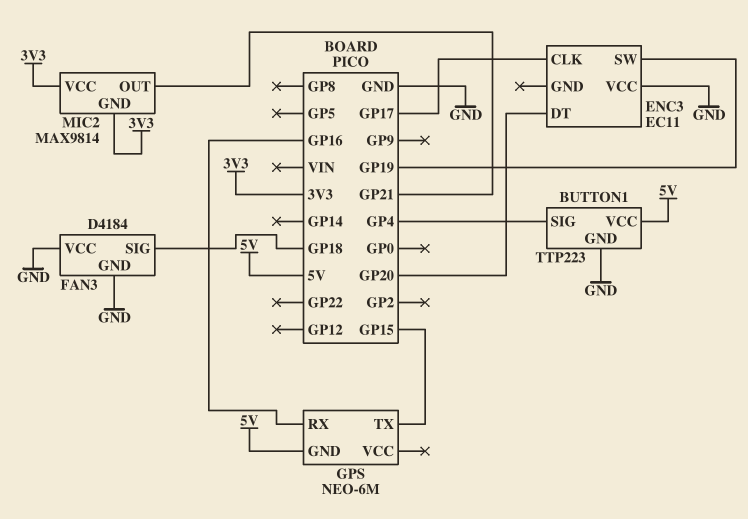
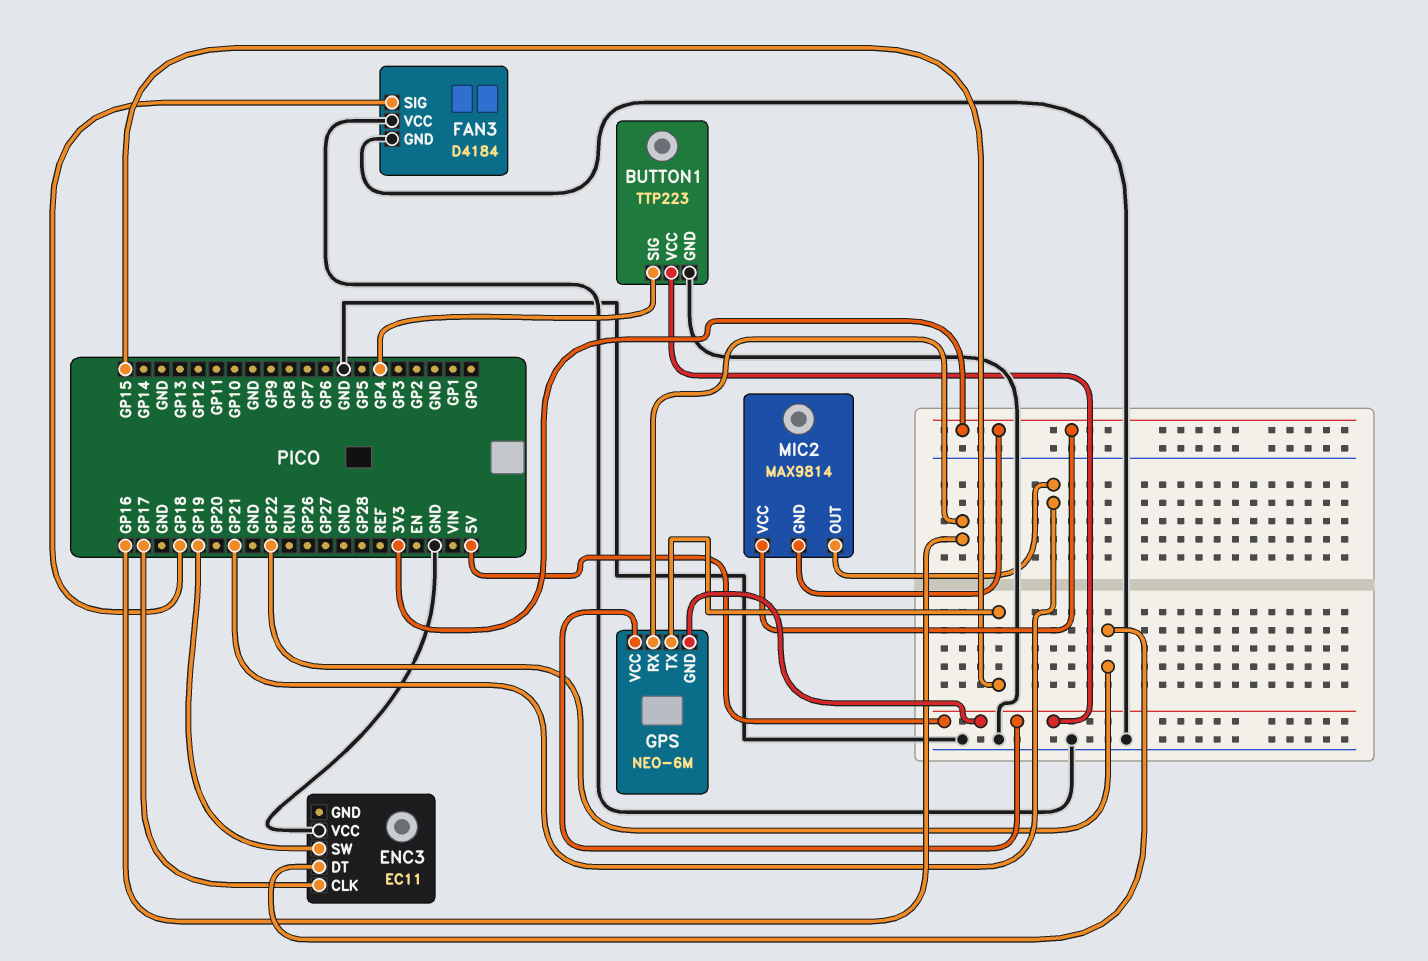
ENC3 pin DT: GP20 -> GP22
GPS pin VCC: none -> 5V

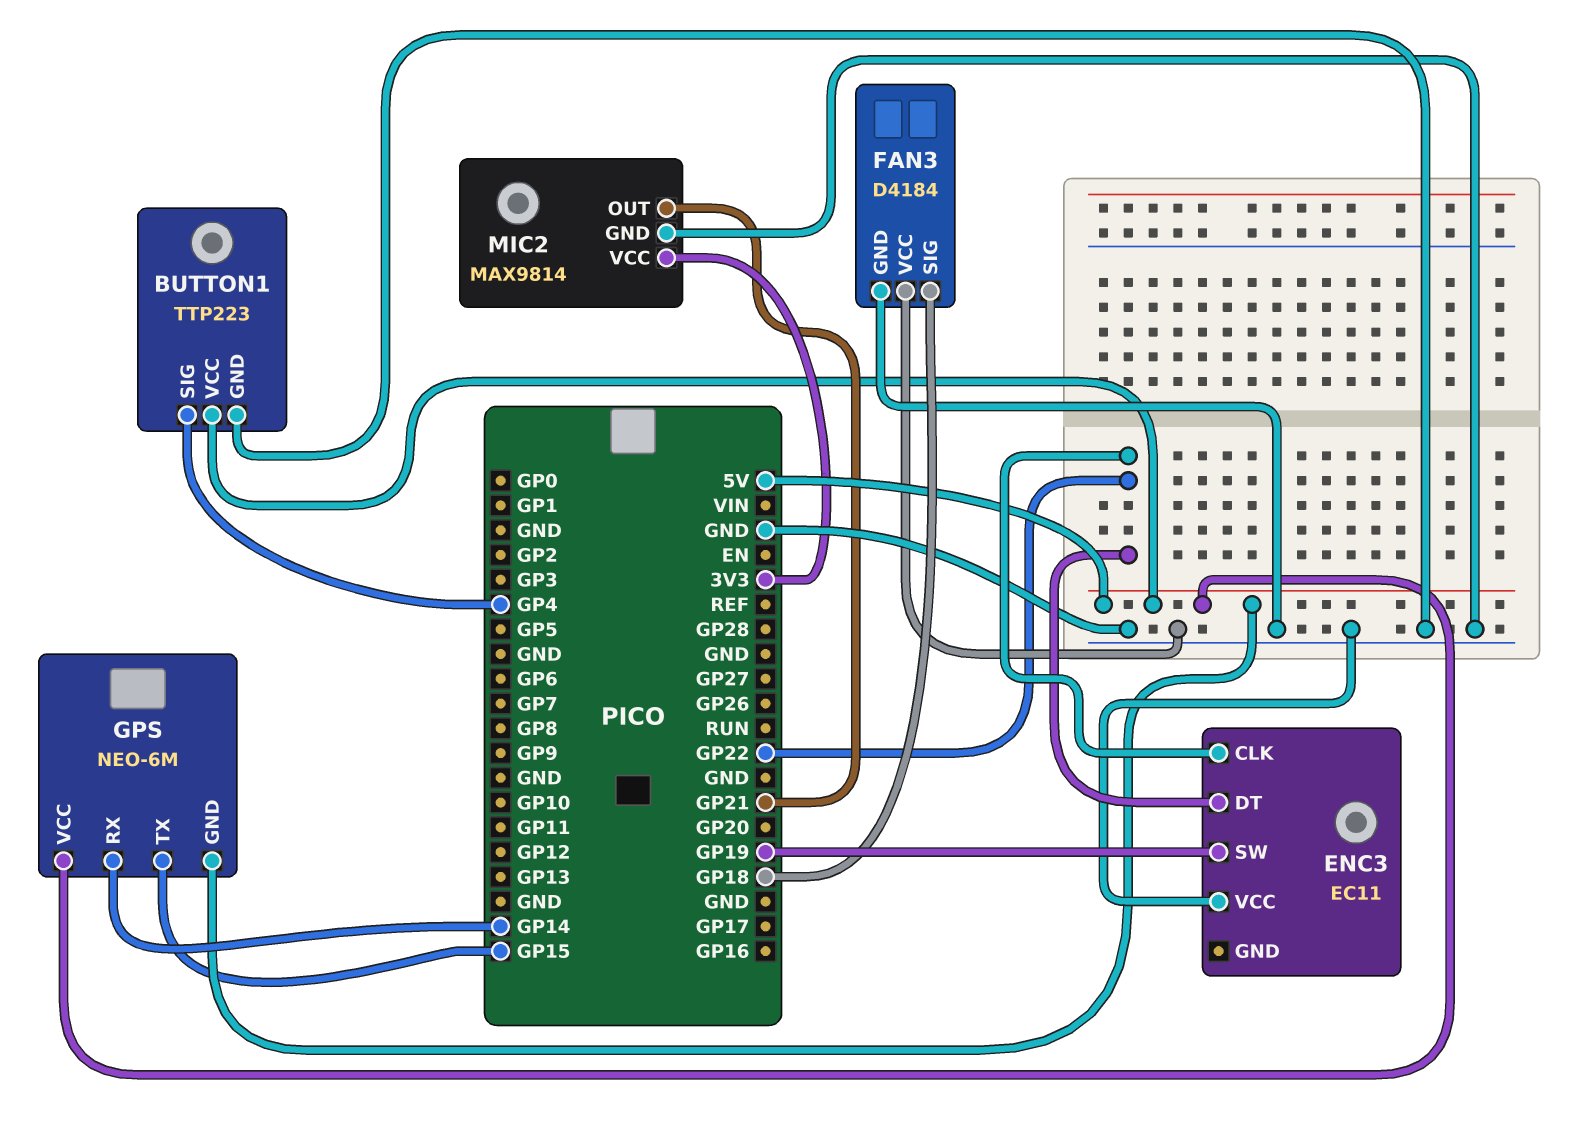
ENC3 pin CLK: GP17 -> GP22
GPS pin RX: GP16 -> GP14
MIC2 pin GND: 3V3 -> GND

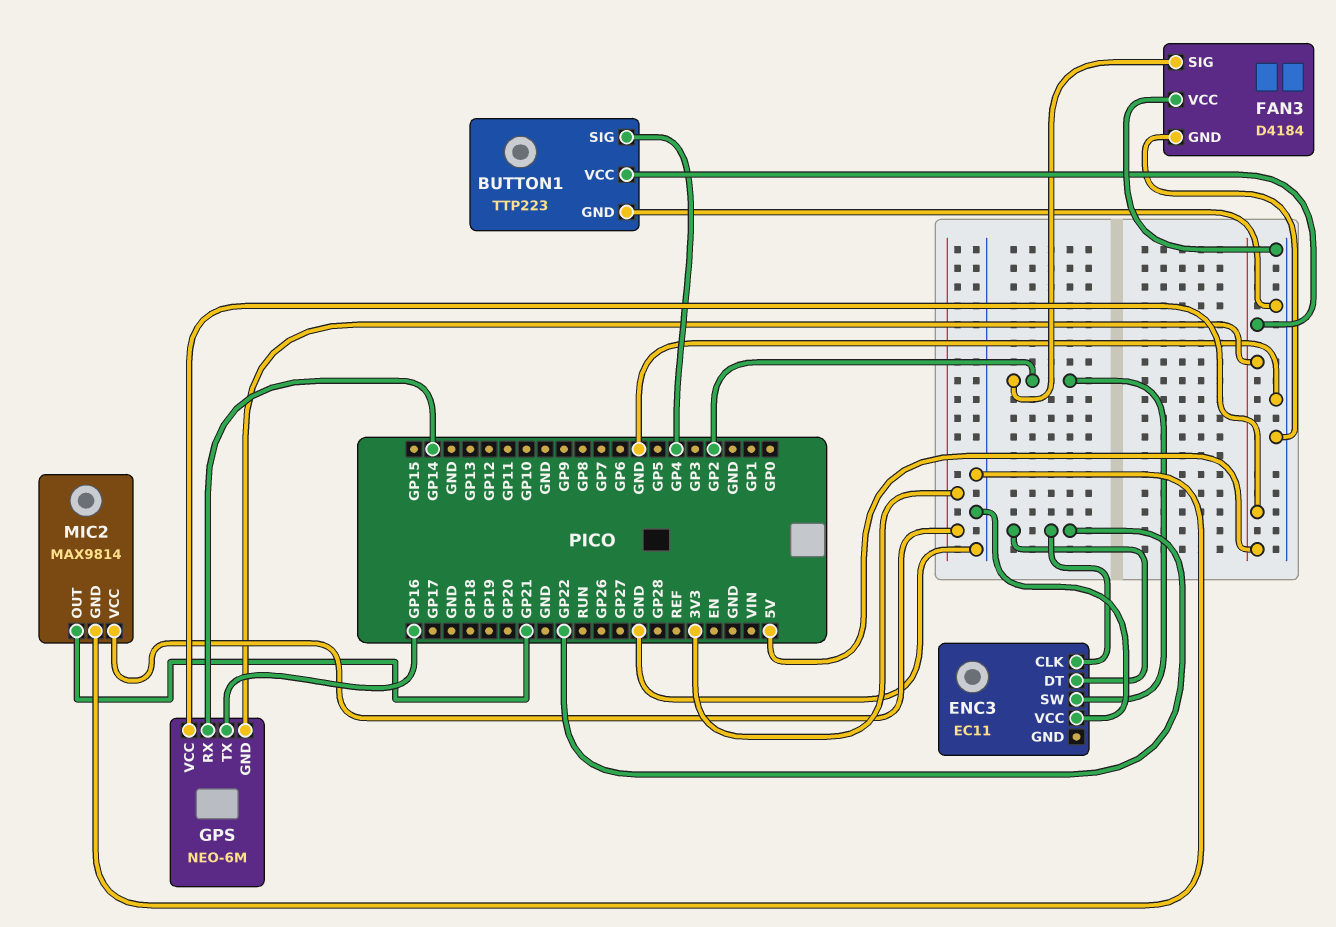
ENC3 pin SW: GP19 -> GP2
FAN3 pin SIG: GP18 -> GP2
GPS pin TX: GP15 -> GP16

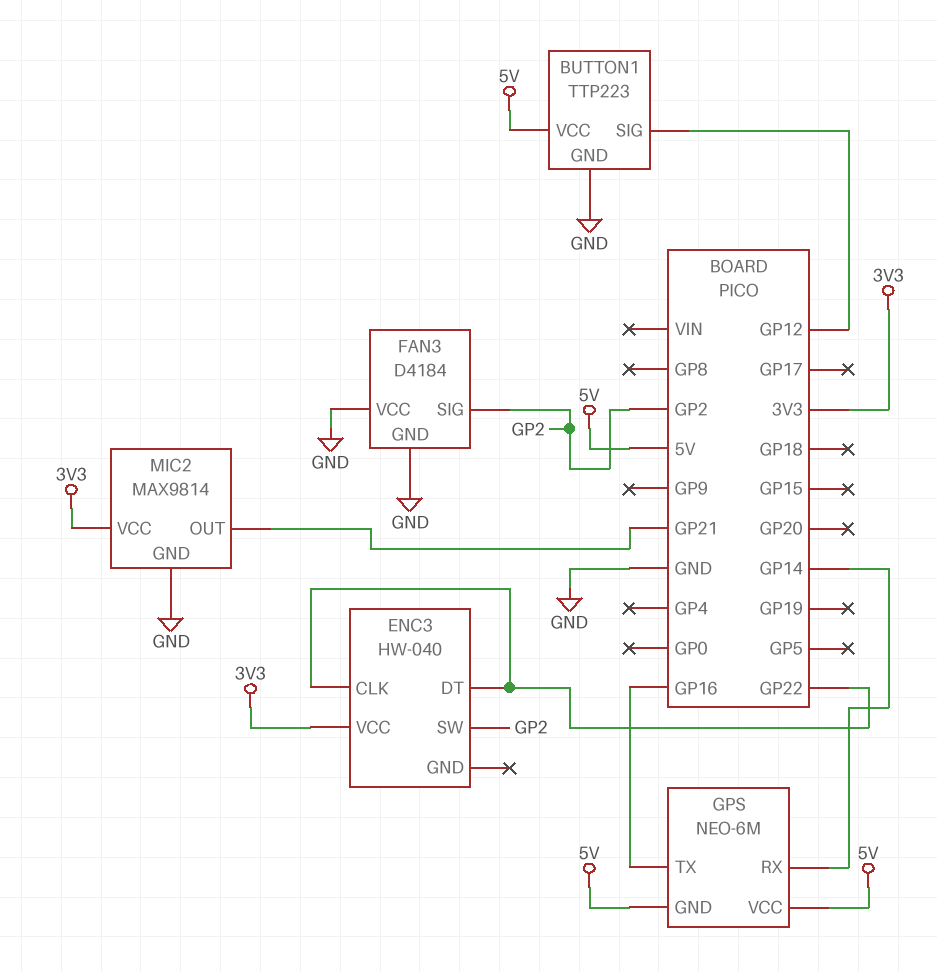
BUTTON1 pin SIG: GP4 -> GP12
ENC3: EC11 -> HW-040
ENC3 pin VCC: GND -> 3V3

